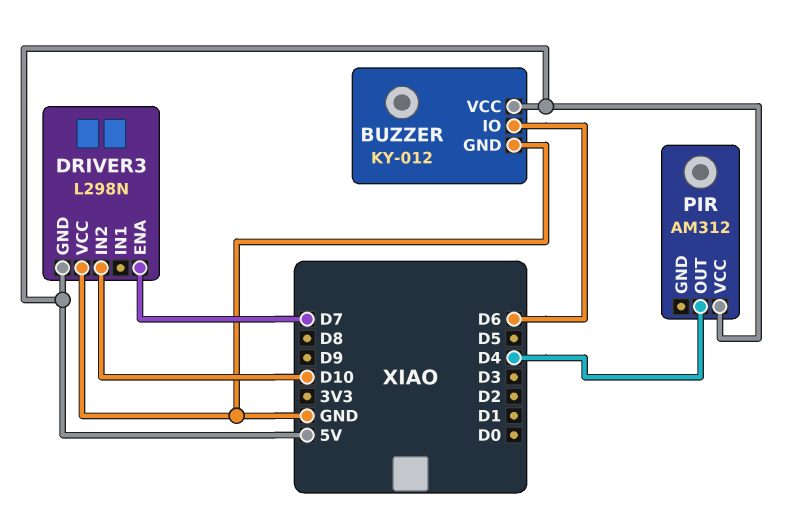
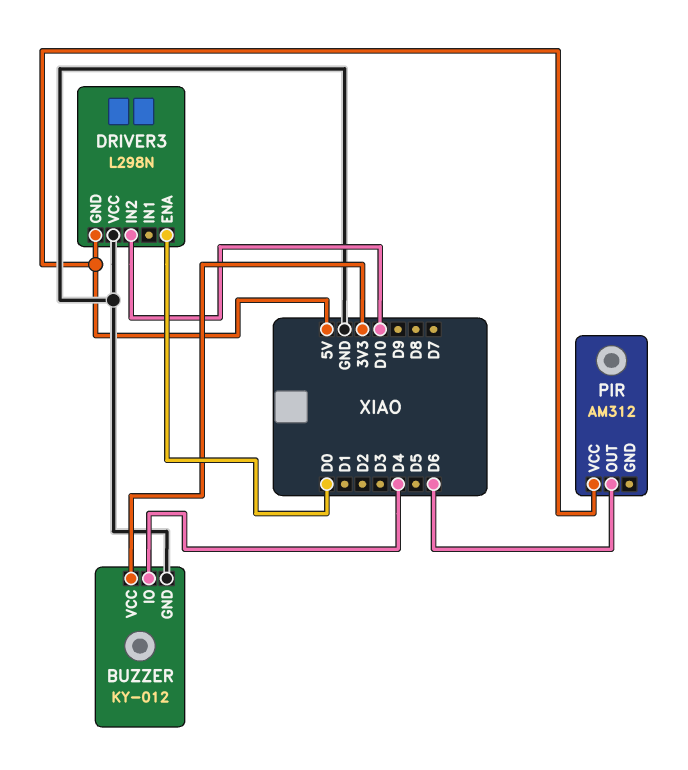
BUZZER pin IO: D6 -> D4
BUZZER pin VCC: 5V -> 3V3
DRIVER3 pin ENA: D7 -> D0
PIR pin OUT: D4 -> D6

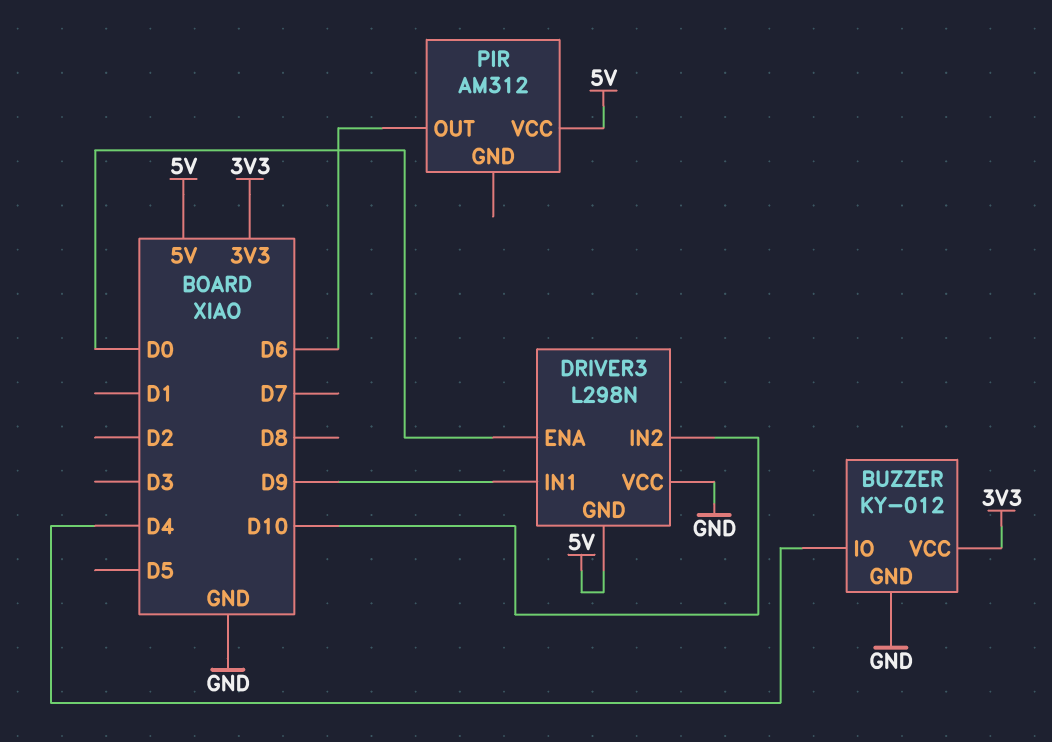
DRIVER3 pin IN1: none -> D9

